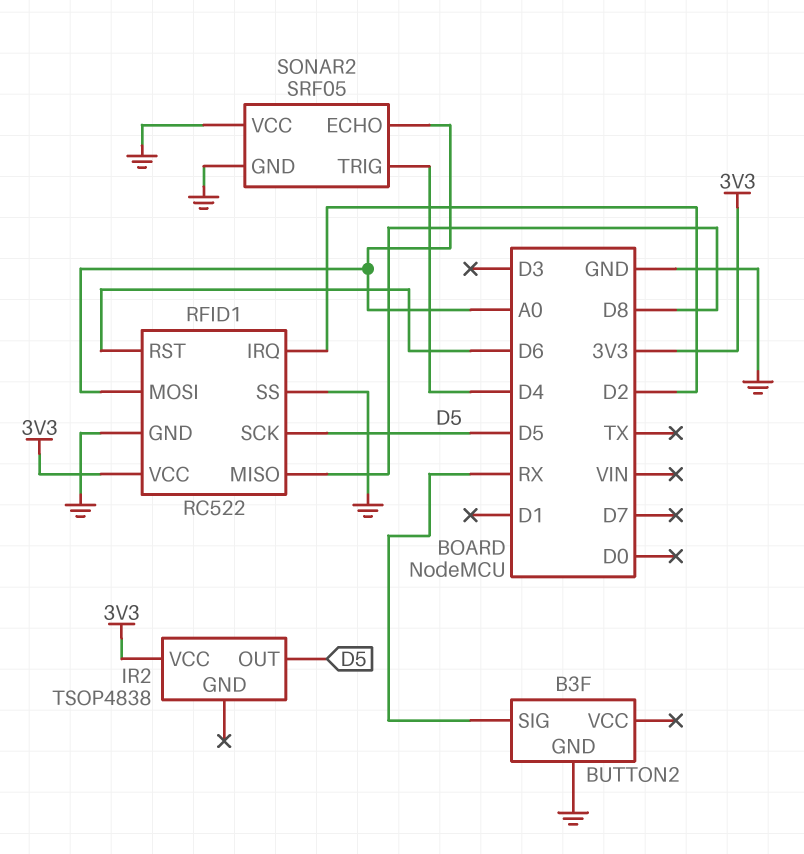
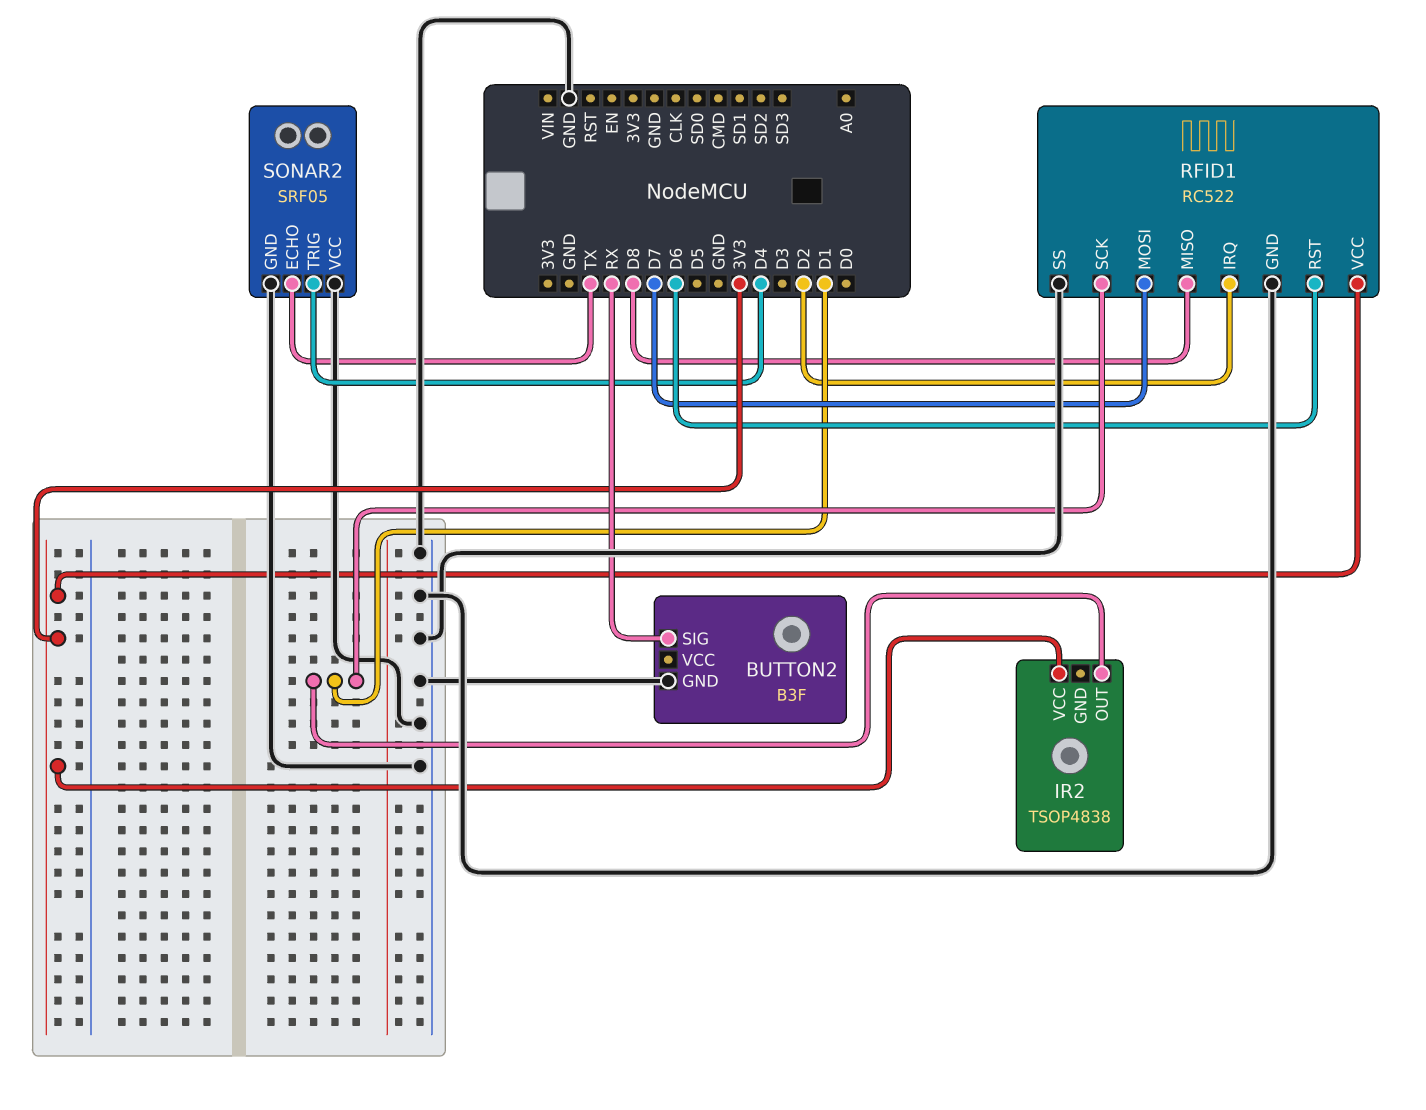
IR2 pin OUT: D5 -> D1
RFID1 pin MOSI: A0 -> D7
RFID1 pin SCK: D5 -> D1
SONAR2 pin ECHO: A0 -> TX

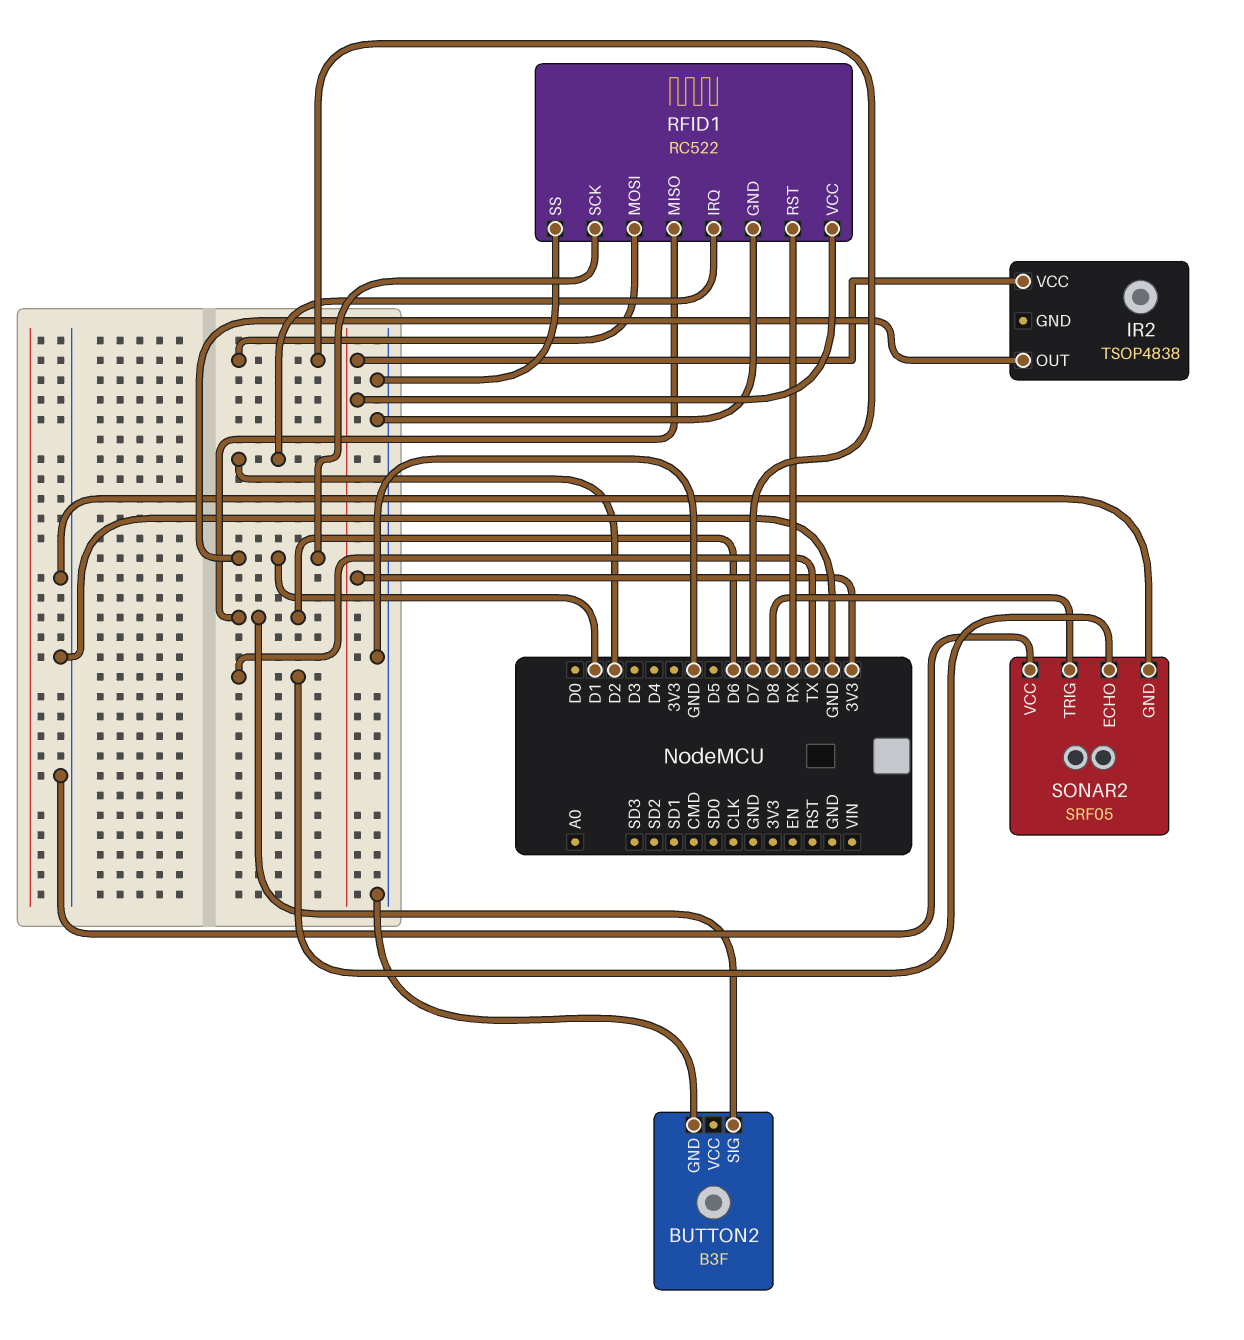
BUTTON2 pin SIG: RX -> D6
RFID1 pin MISO: D8 -> D6
RFID1 pin RST: D6 -> RX
SONAR2 pin TRIG: D4 -> D8

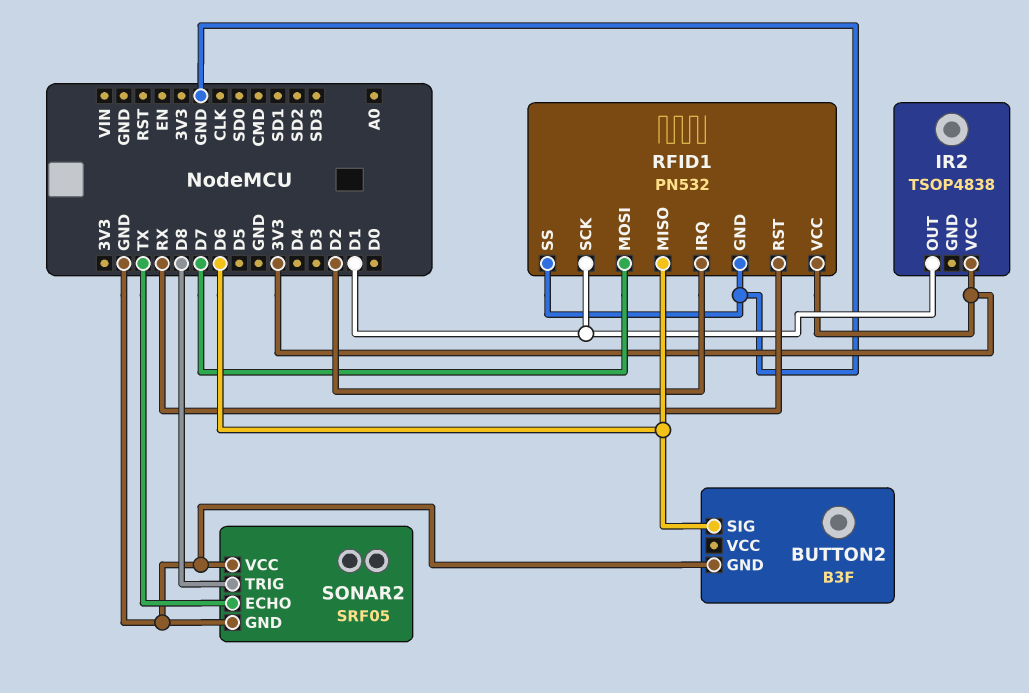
RFID1: RC522 -> PN532

